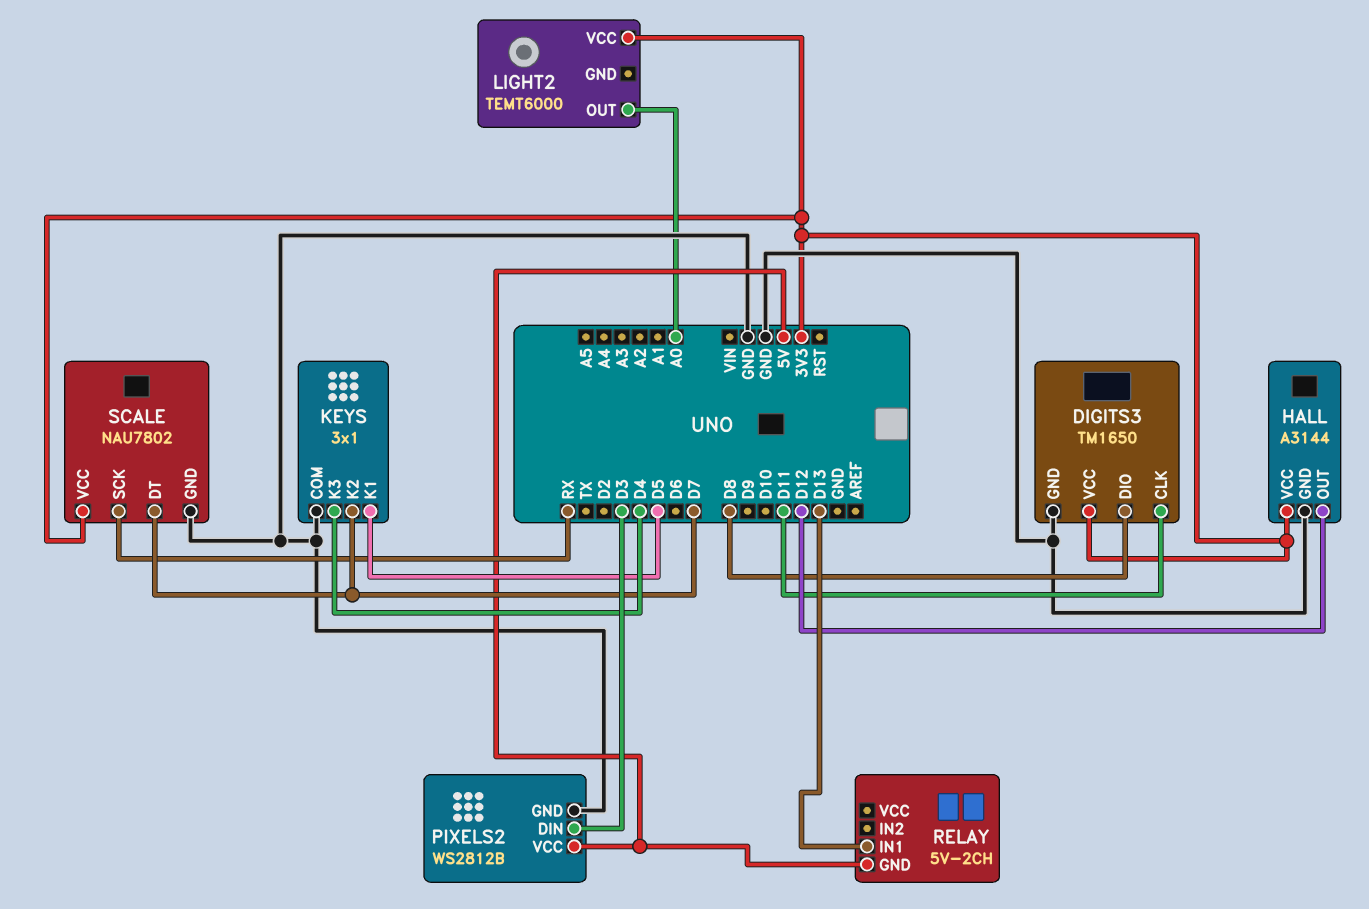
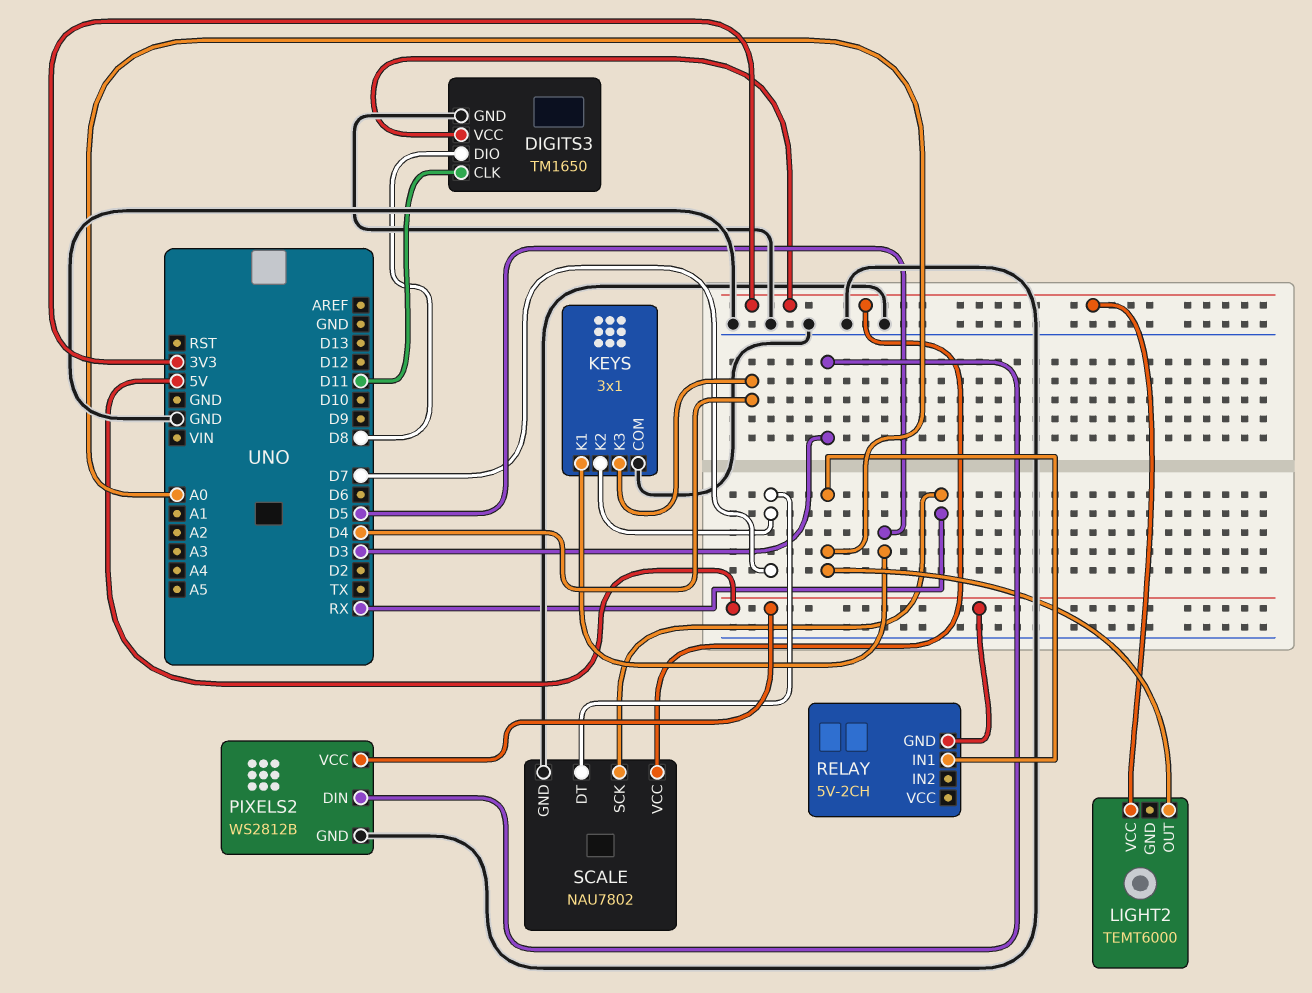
HALL: A3144 -> none
HALL pin GND: GND -> none
HALL pin OUT: D12 -> none
HALL pin VCC: 3V3 -> none
RELAY pin IN1: D13 -> A0

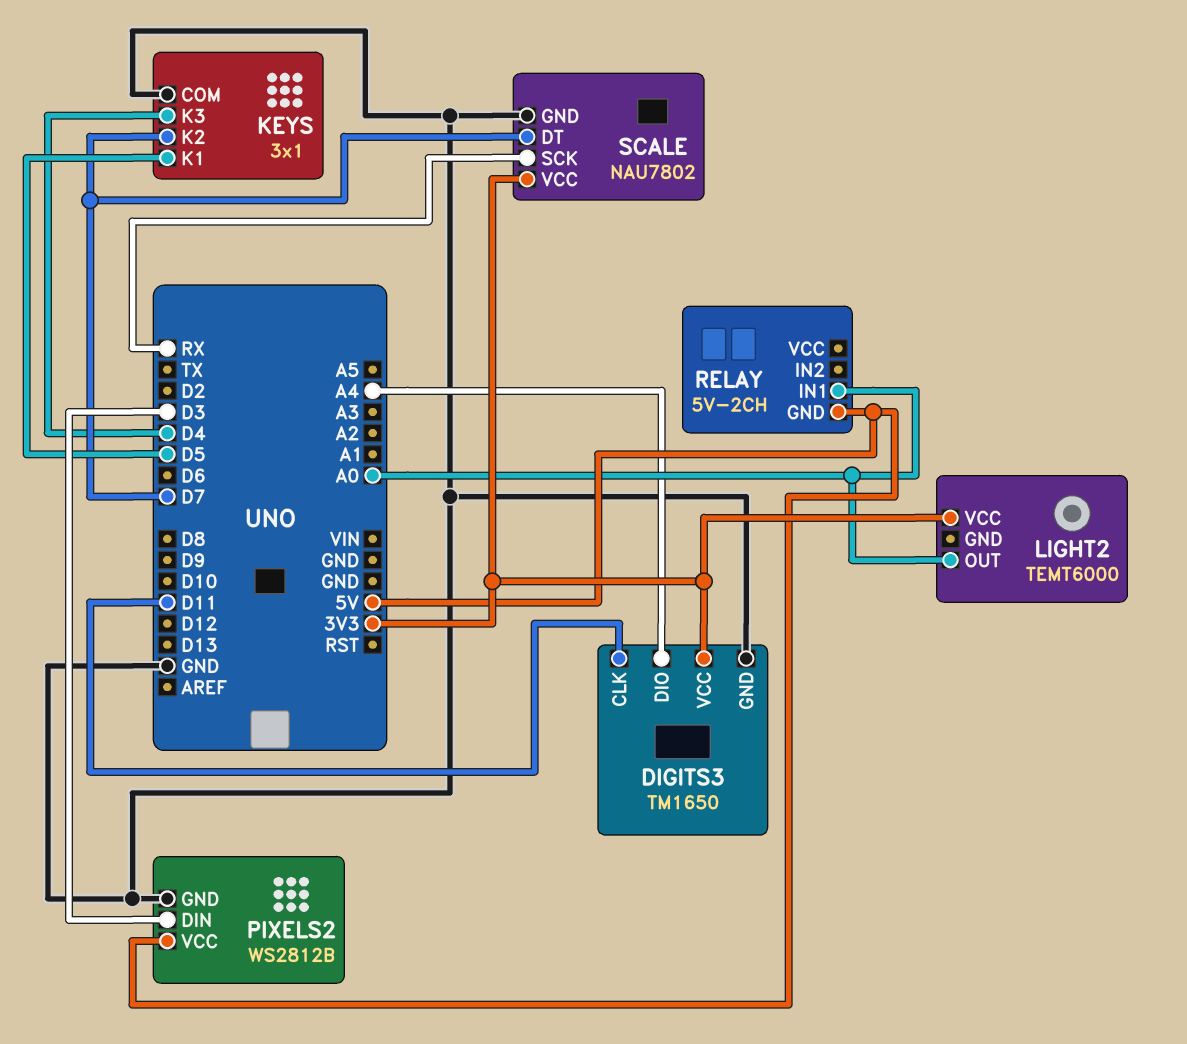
DIGITS3 pin DIO: D8 -> A4

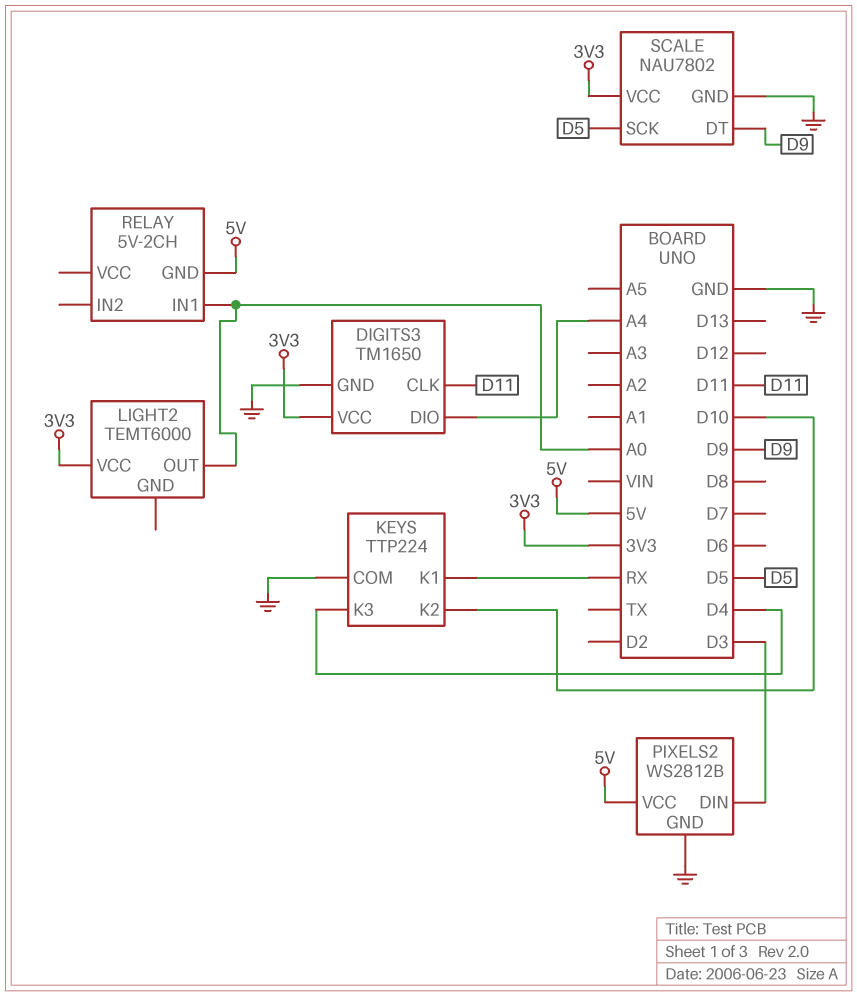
KEYS: 3x1 -> TTP224
KEYS pin K1: D5 -> RX
KEYS pin K2: D7 -> D10
SCALE pin DT: D7 -> D9
SCALE pin SCK: RX -> D5

